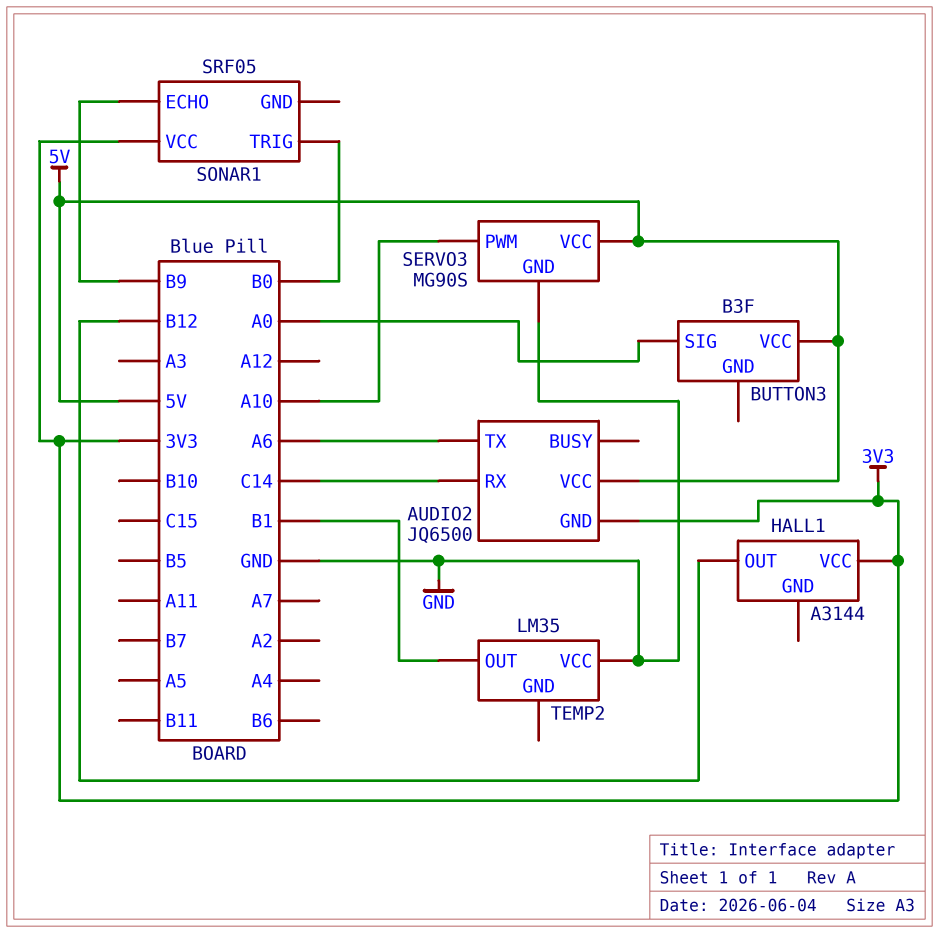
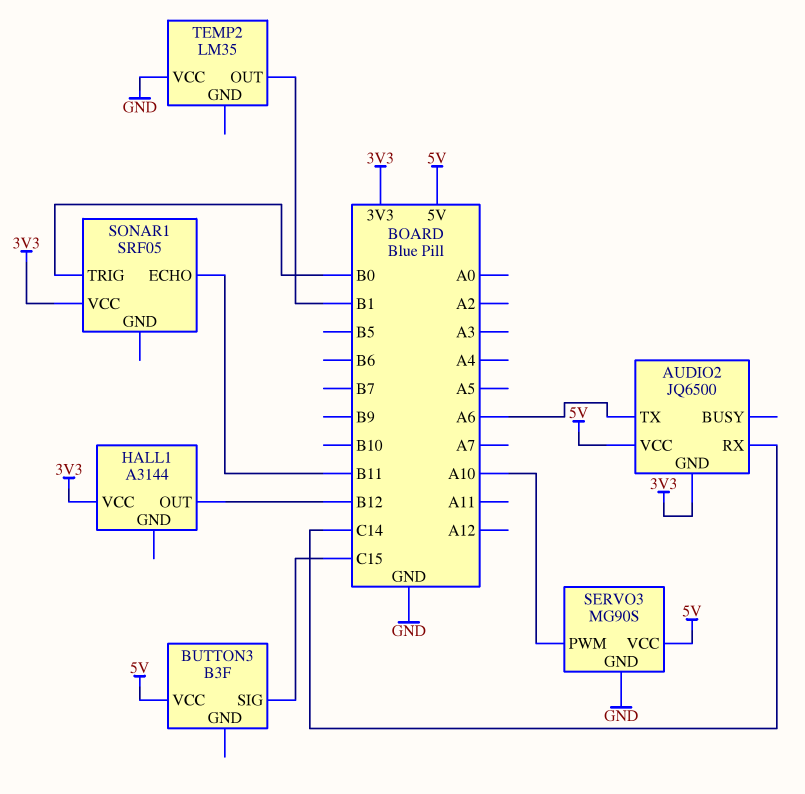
BUTTON3 pin SIG: A0 -> C15
SONAR1 pin ECHO: B9 -> B11

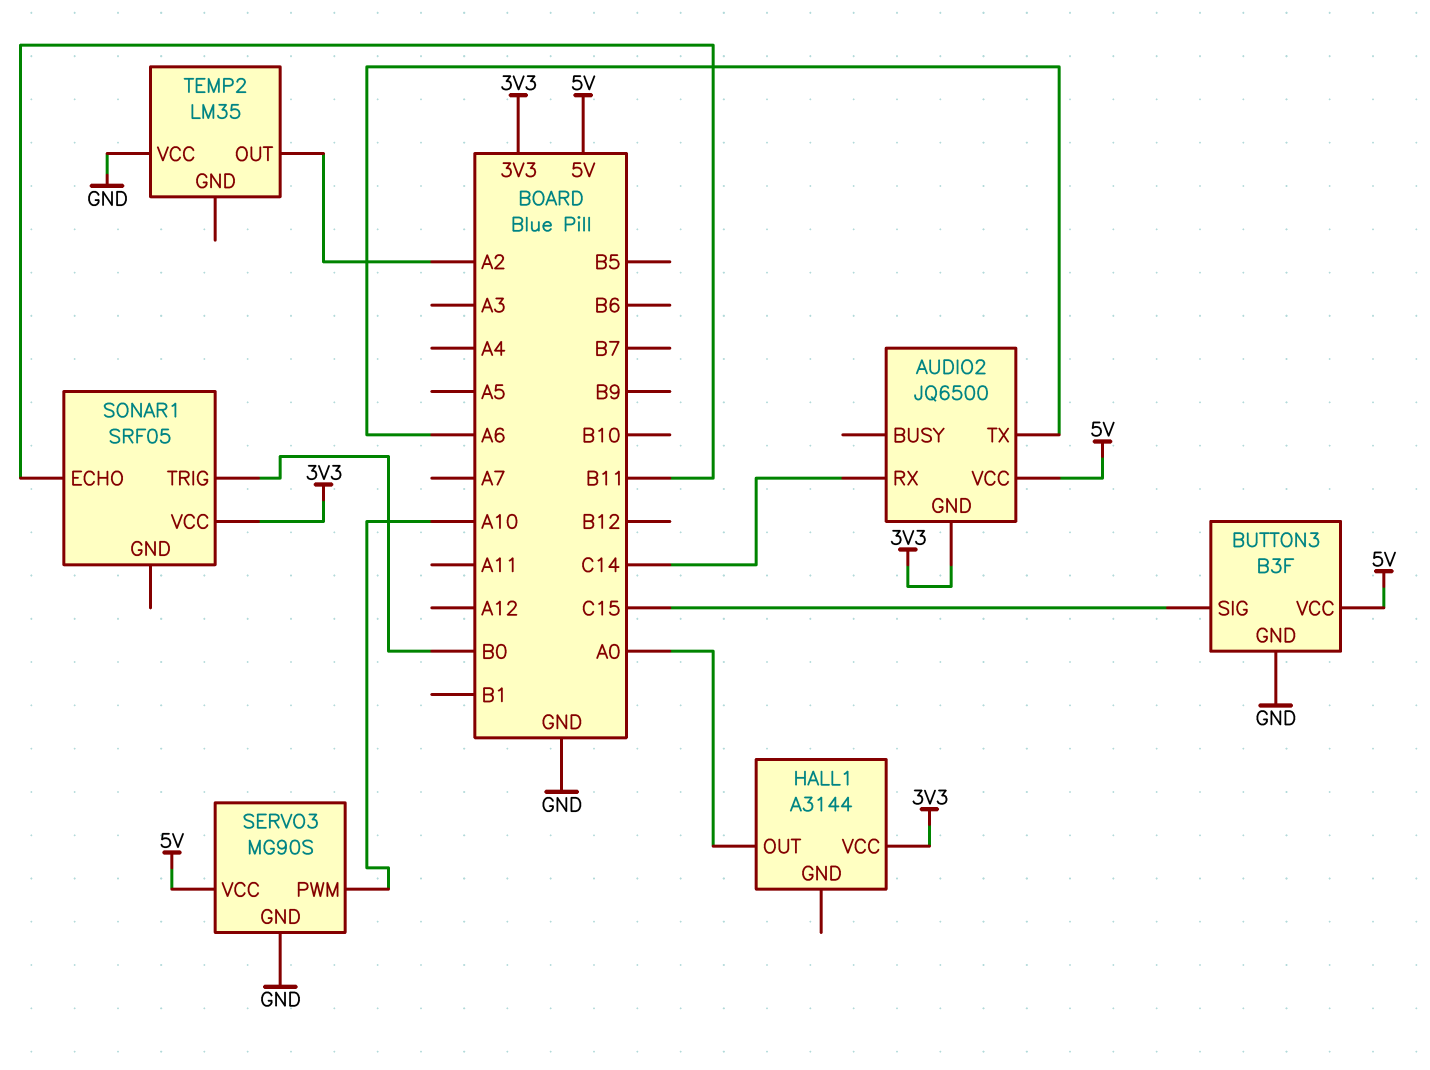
BUTTON3 pin GND: none -> GND
HALL1 pin OUT: B12 -> A0
TEMP2 pin OUT: B1 -> A2

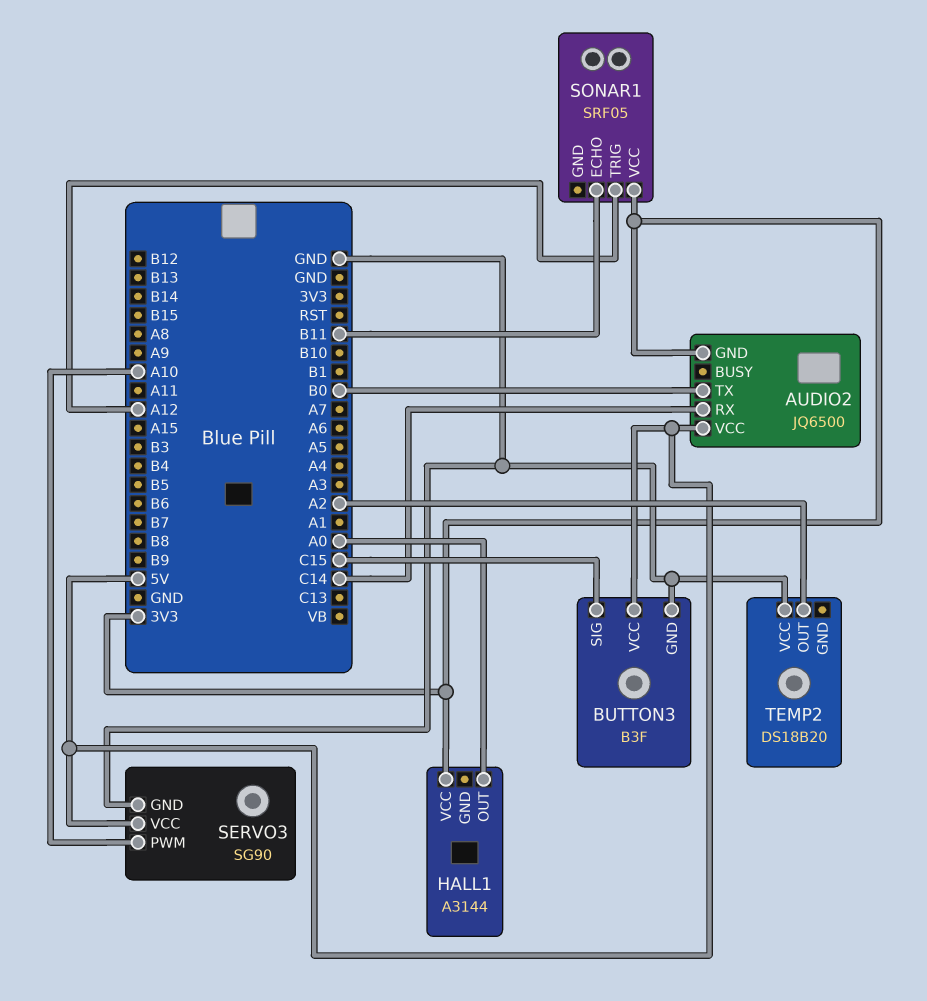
AUDIO2 pin TX: A6 -> B0
SERVO3: MG90S -> SG90
SONAR1 pin TRIG: B0 -> A12
TEMP2: LM35 -> DS18B20

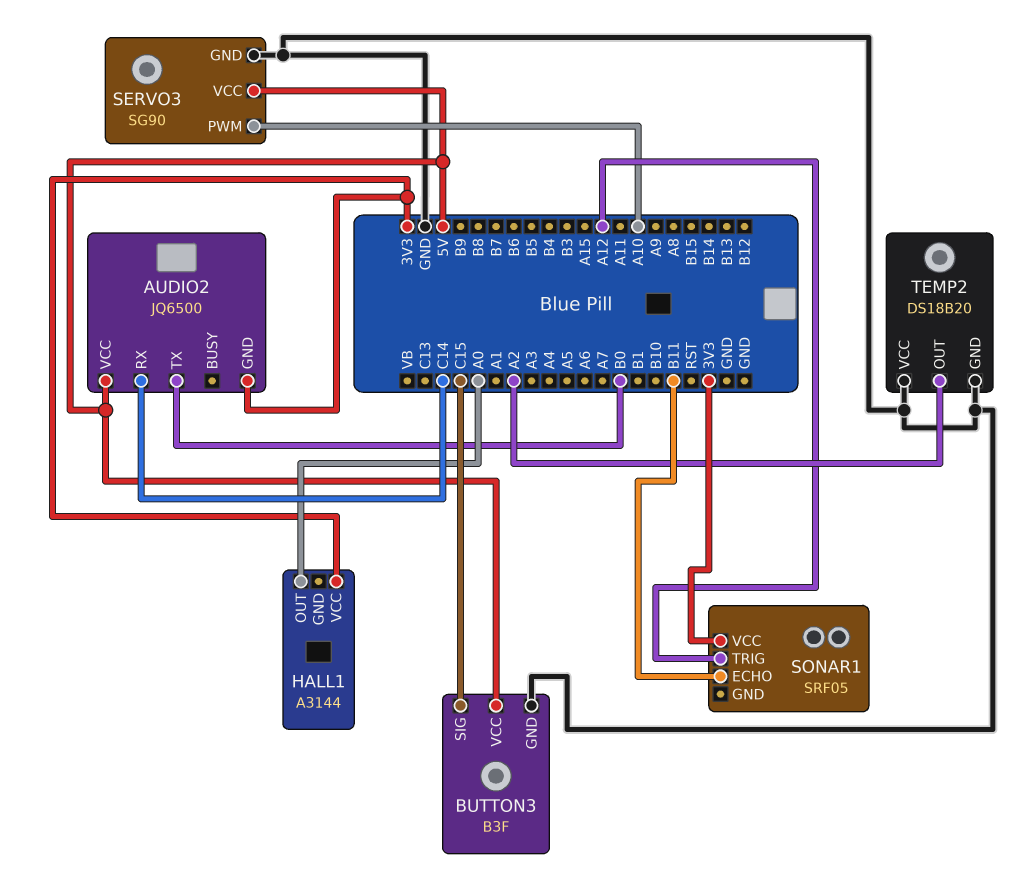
TEMP2 pin GND: none -> GND

